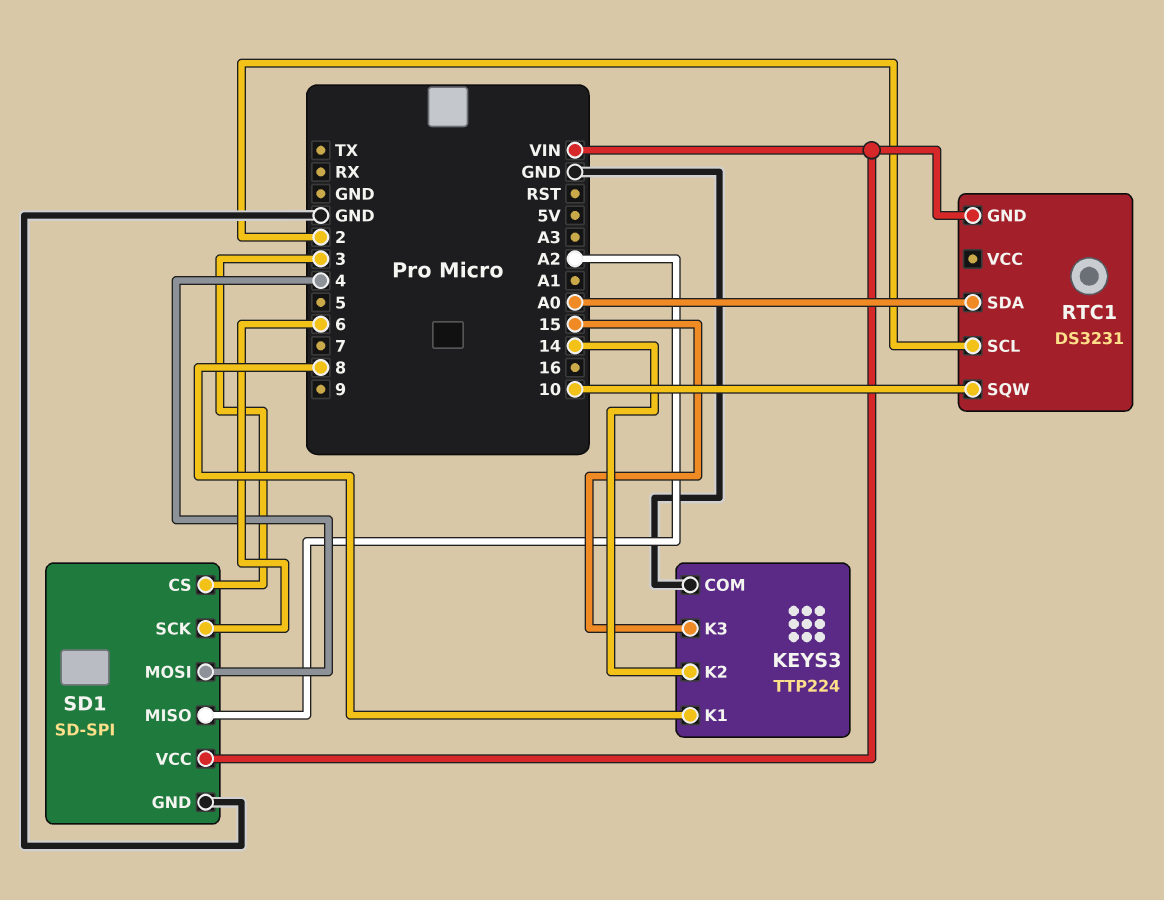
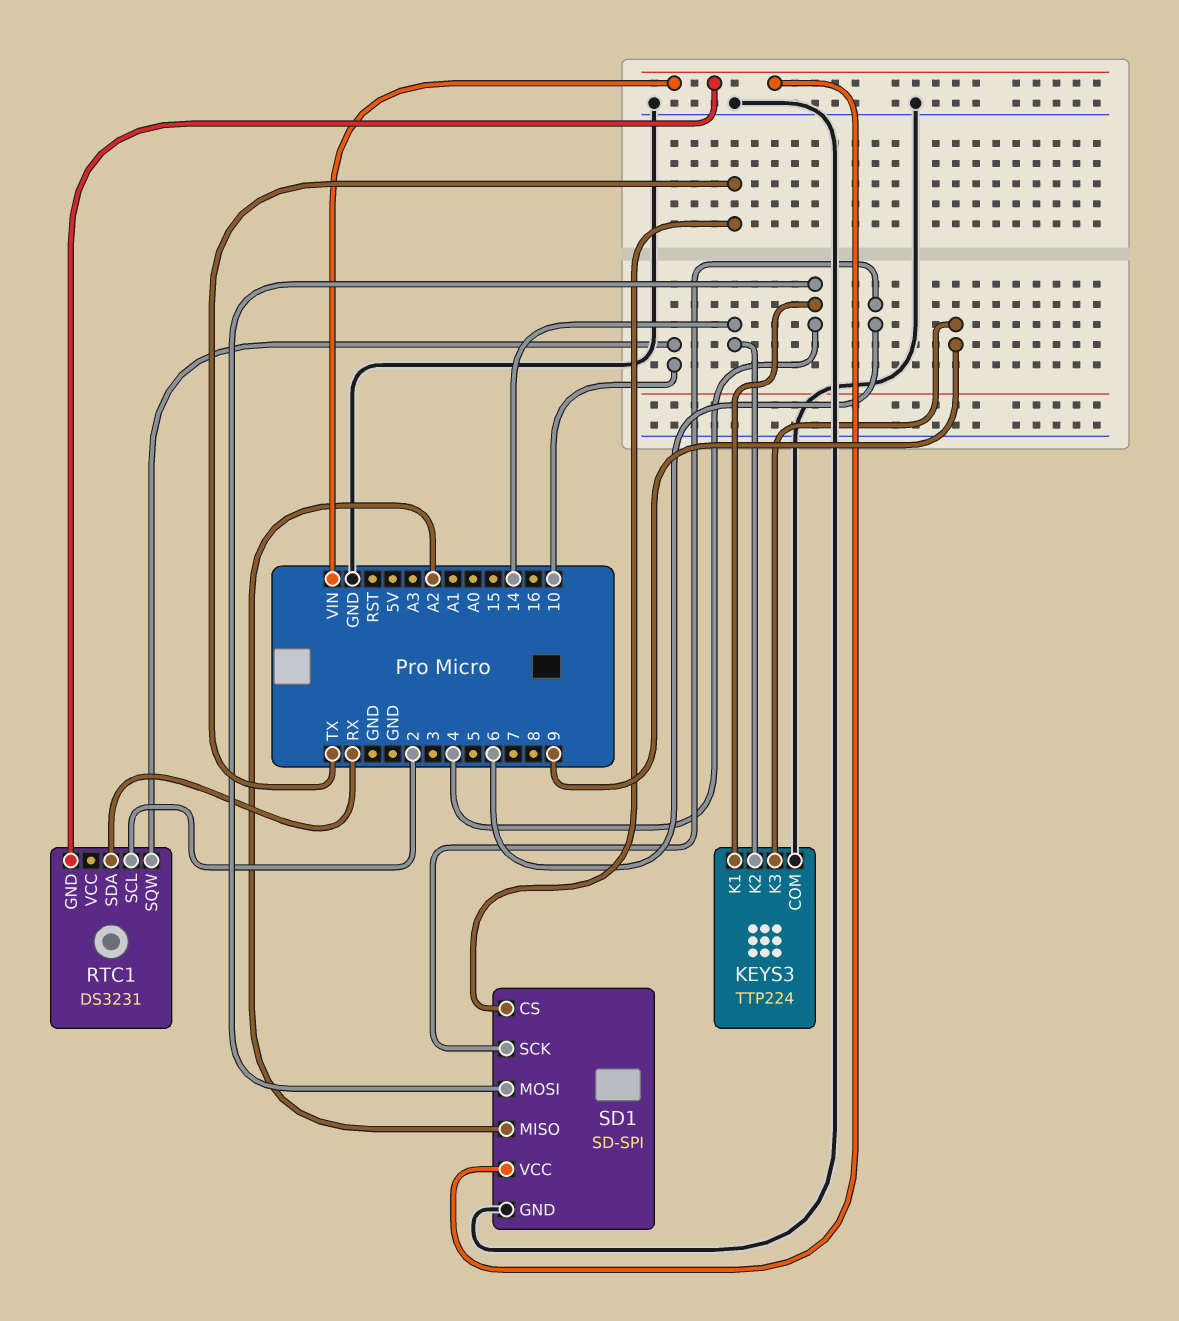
KEYS3 pin K1: 8 -> 4
KEYS3 pin K3: 15 -> 9
RTC1 pin SDA: A0 -> RX
SD1 pin CS: 3 -> TX

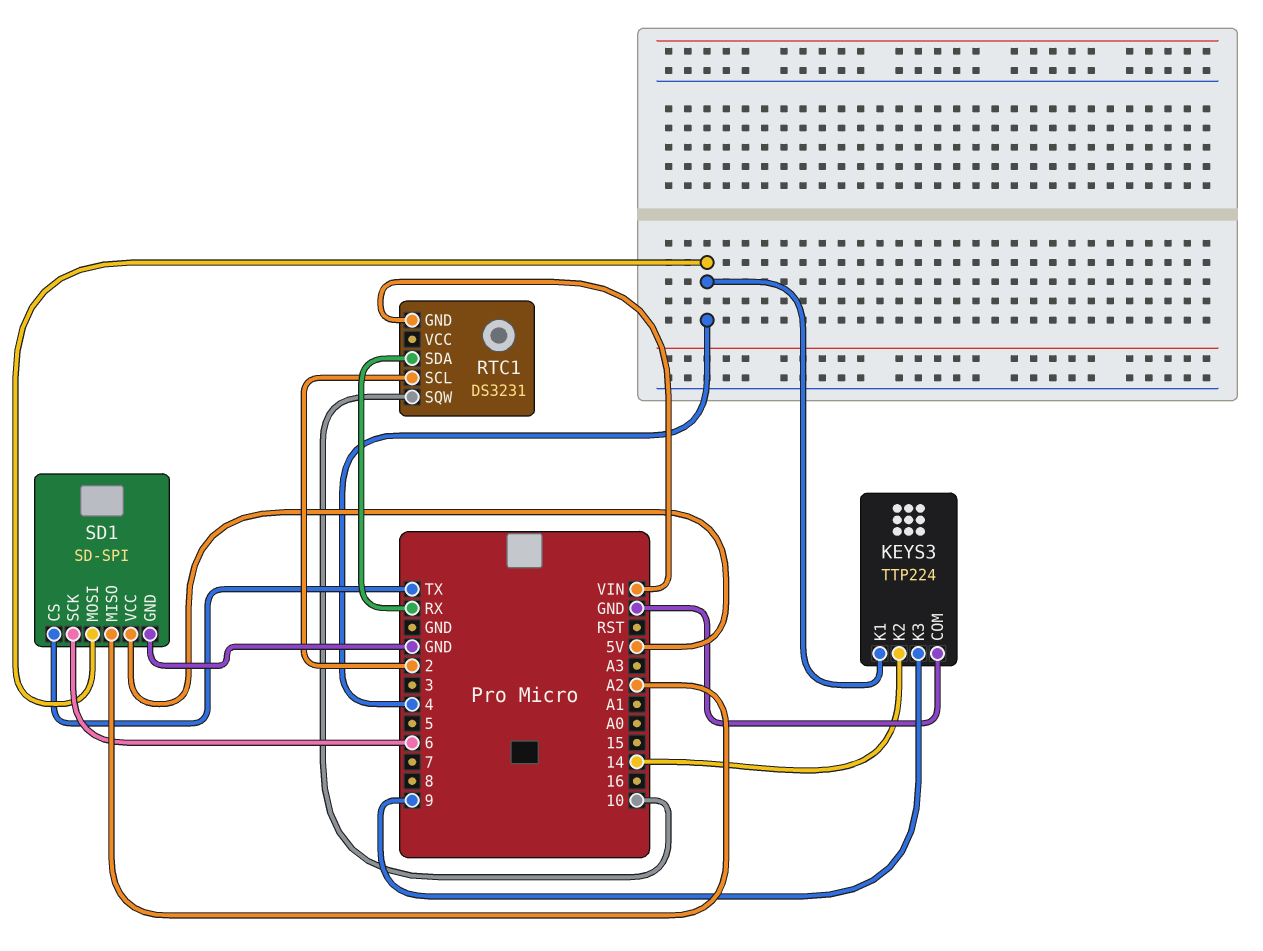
SD1 pin VCC: VIN -> 5V

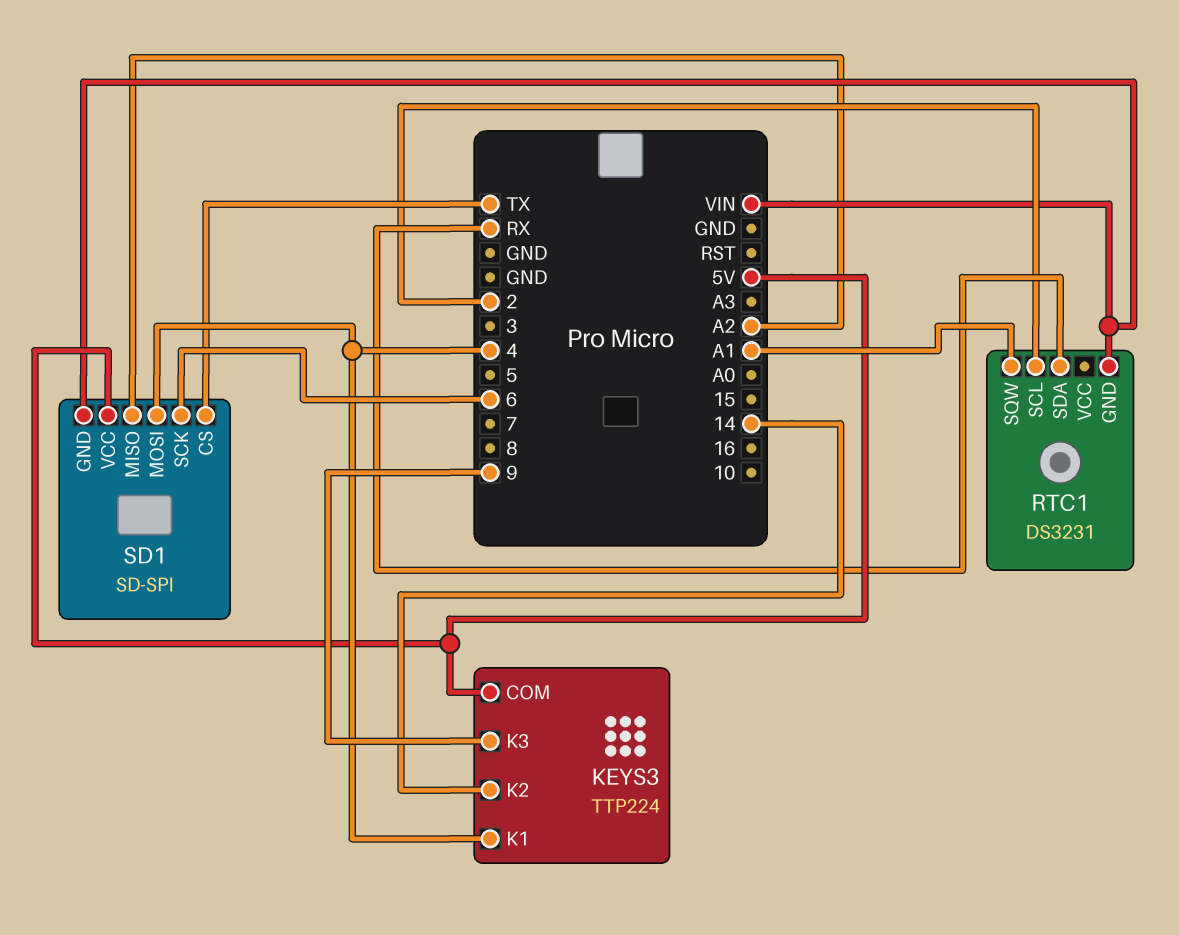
KEYS3 pin COM: GND -> 5V
RTC1 pin SQW: 10 -> A1
SD1 pin GND: GND -> VIN

